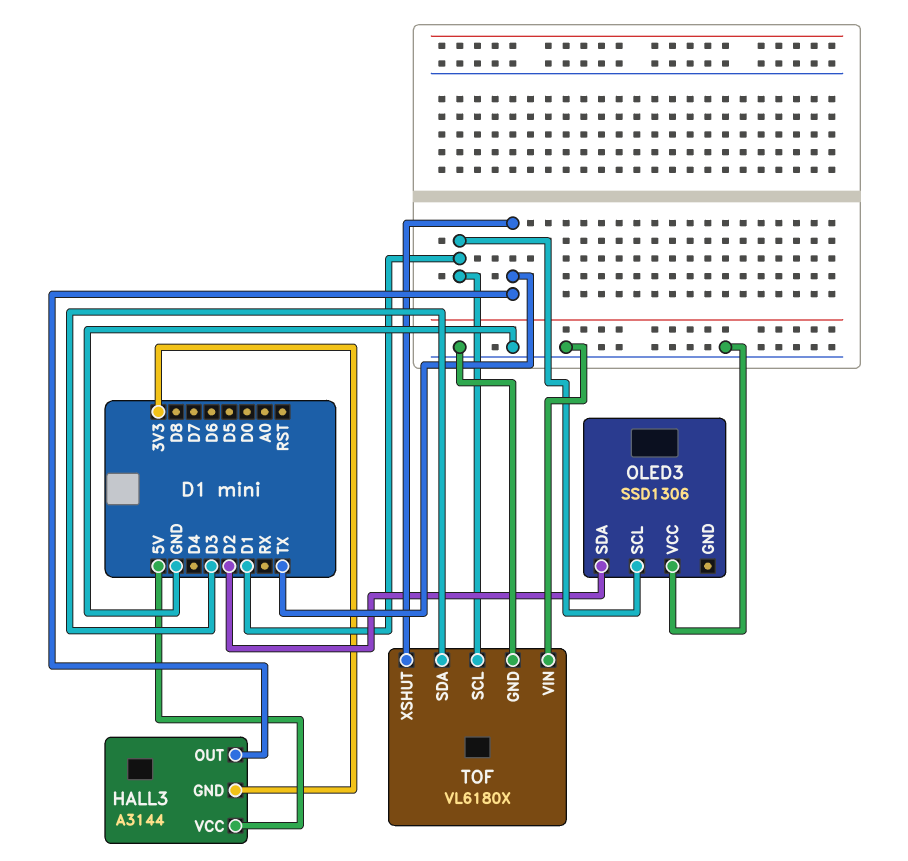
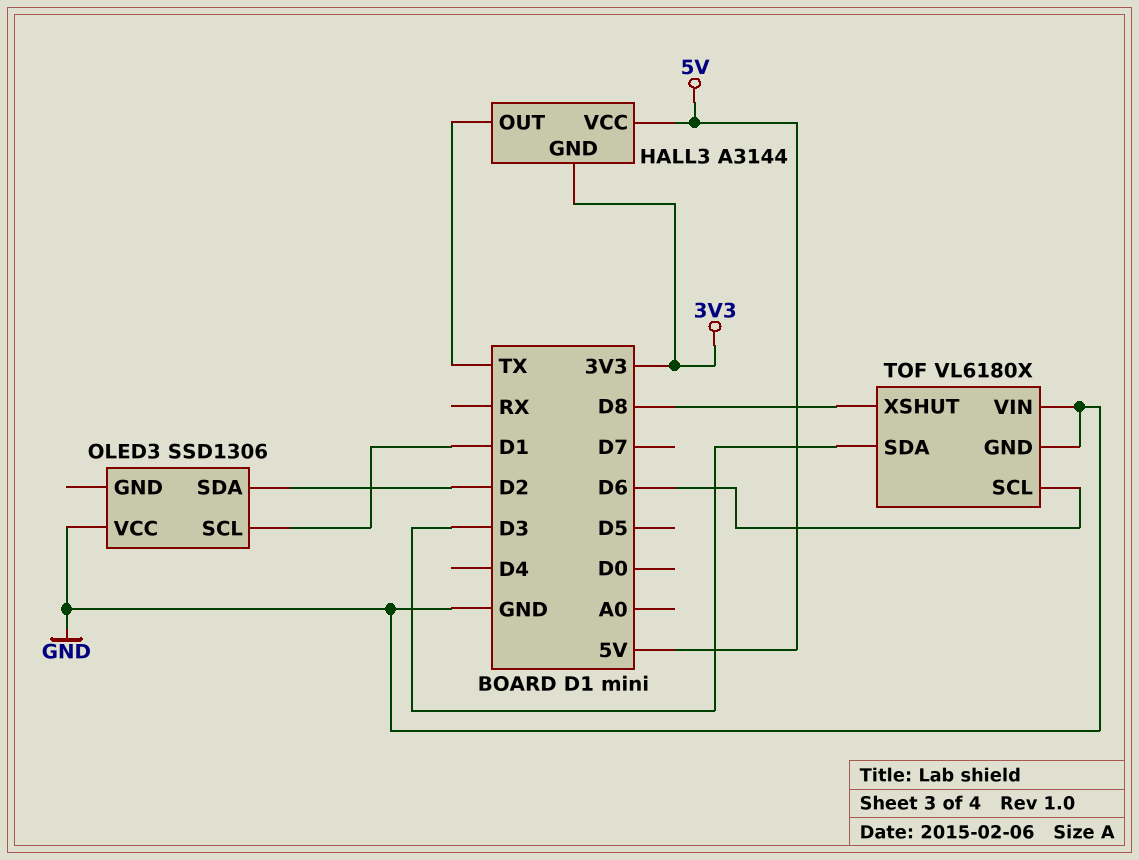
TOF pin SCL: D1 -> D6
TOF pin XSHUT: TX -> D8

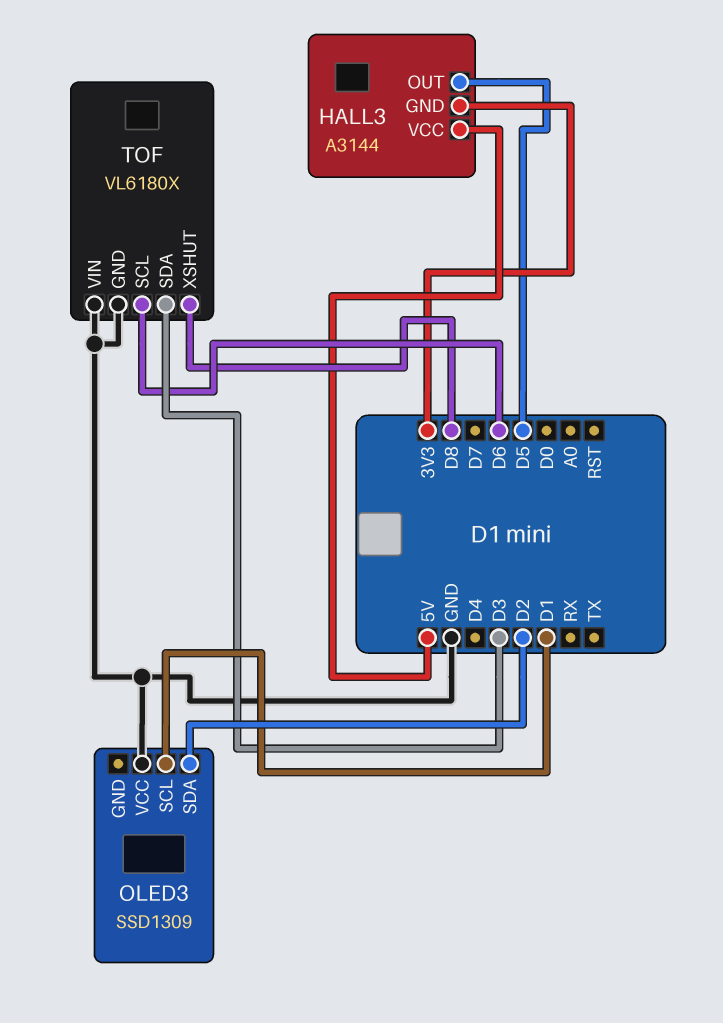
HALL3 pin OUT: TX -> D5
OLED3: SSD1306 -> SSD1309

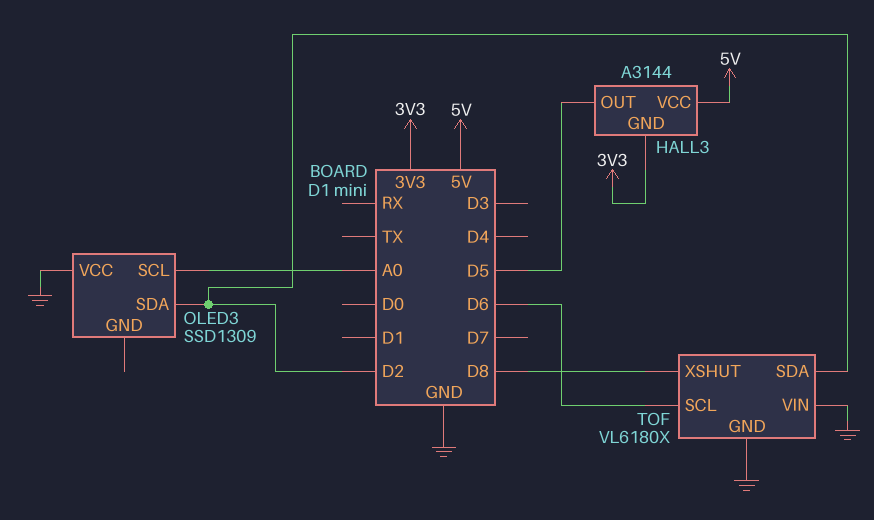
OLED3 pin SCL: D1 -> A0
TOF pin SDA: D3 -> D2

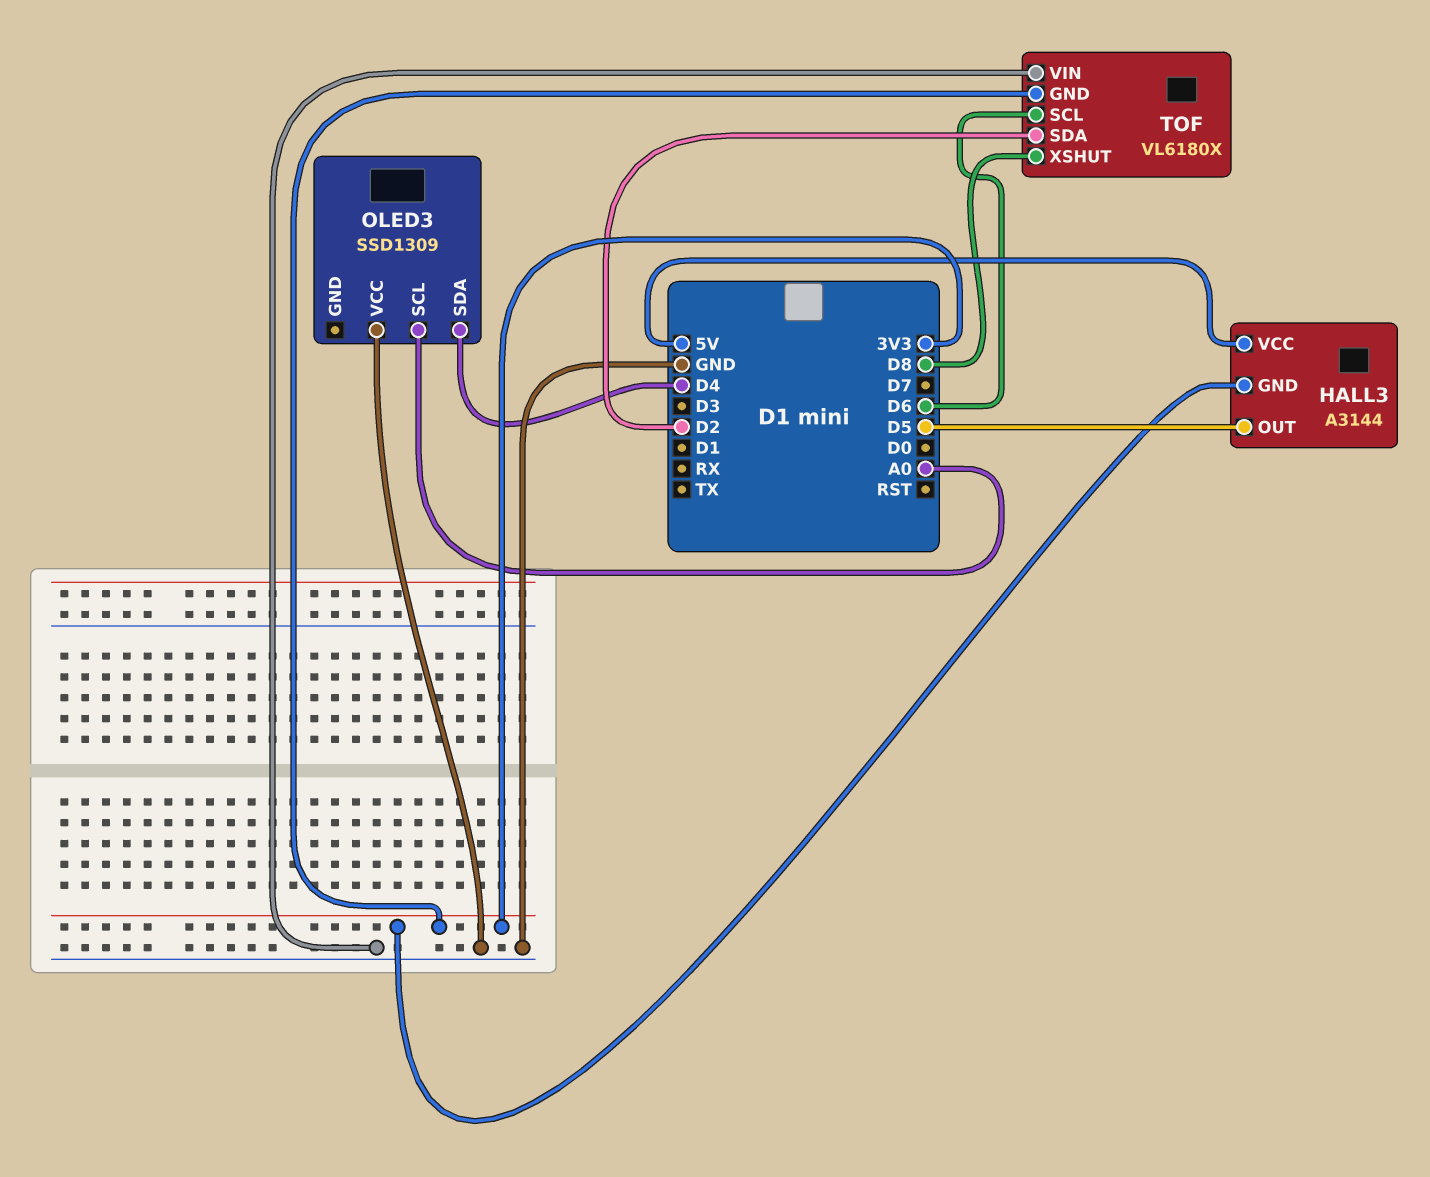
OLED3 pin SDA: D2 -> D4
TOF pin GND: GND -> 3V3

